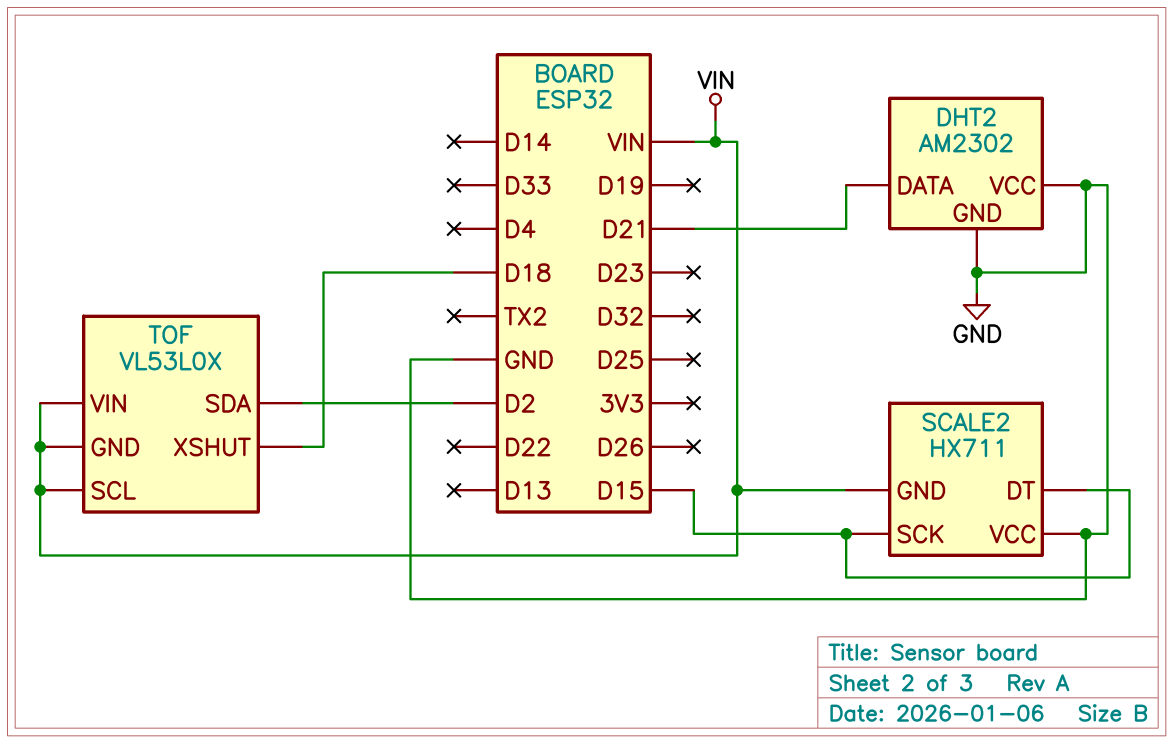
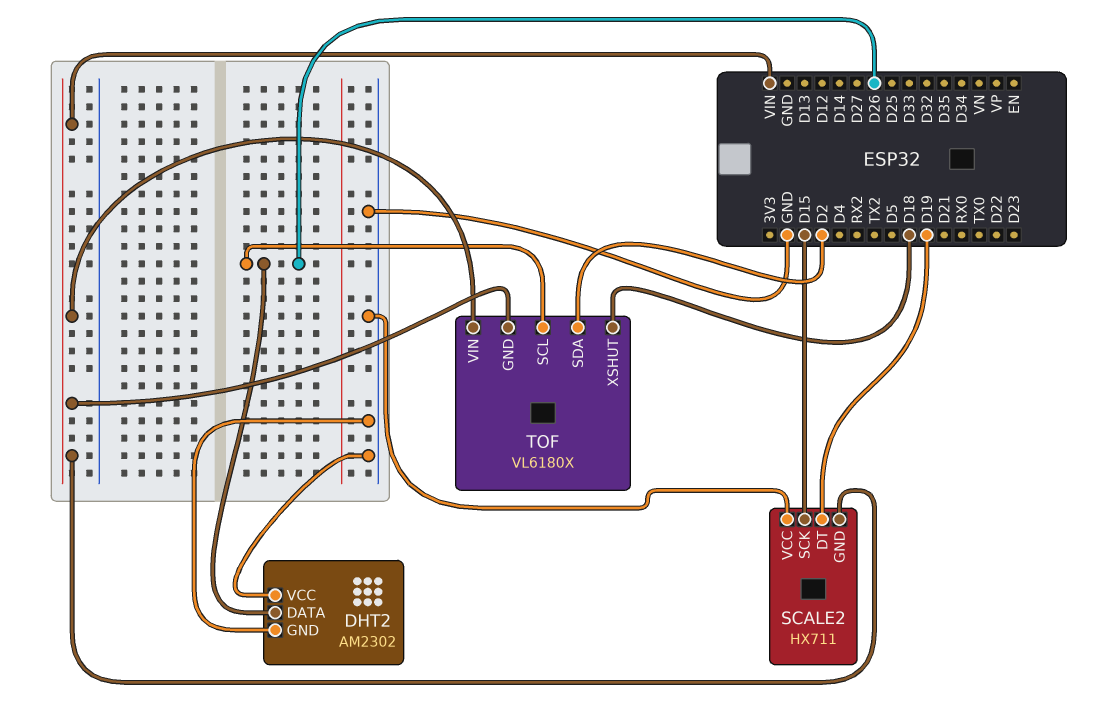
DHT2 pin DATA: D21 -> D26
SCALE2 pin DT: D15 -> D19
TOF: VL53L0X -> VL6180X
TOF pin SCL: VIN -> D26

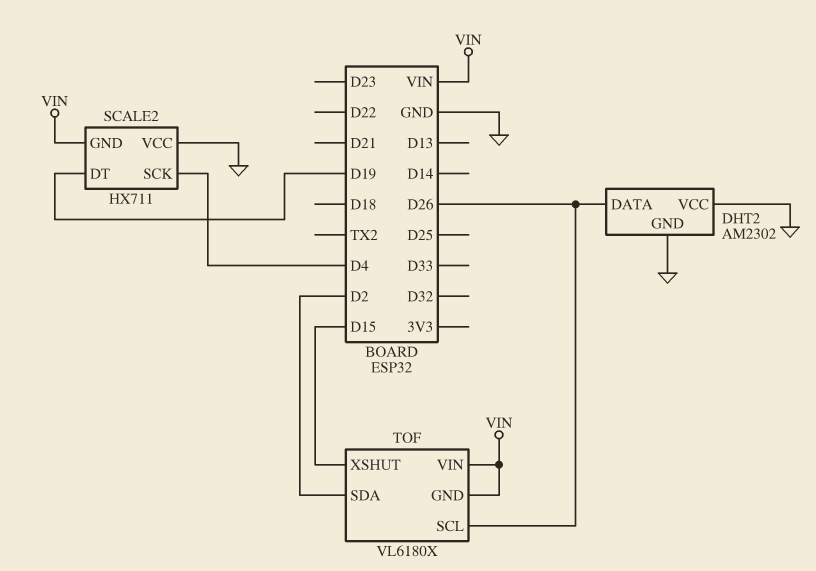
SCALE2 pin SCK: D15 -> D4
TOF pin XSHUT: D18 -> D15

